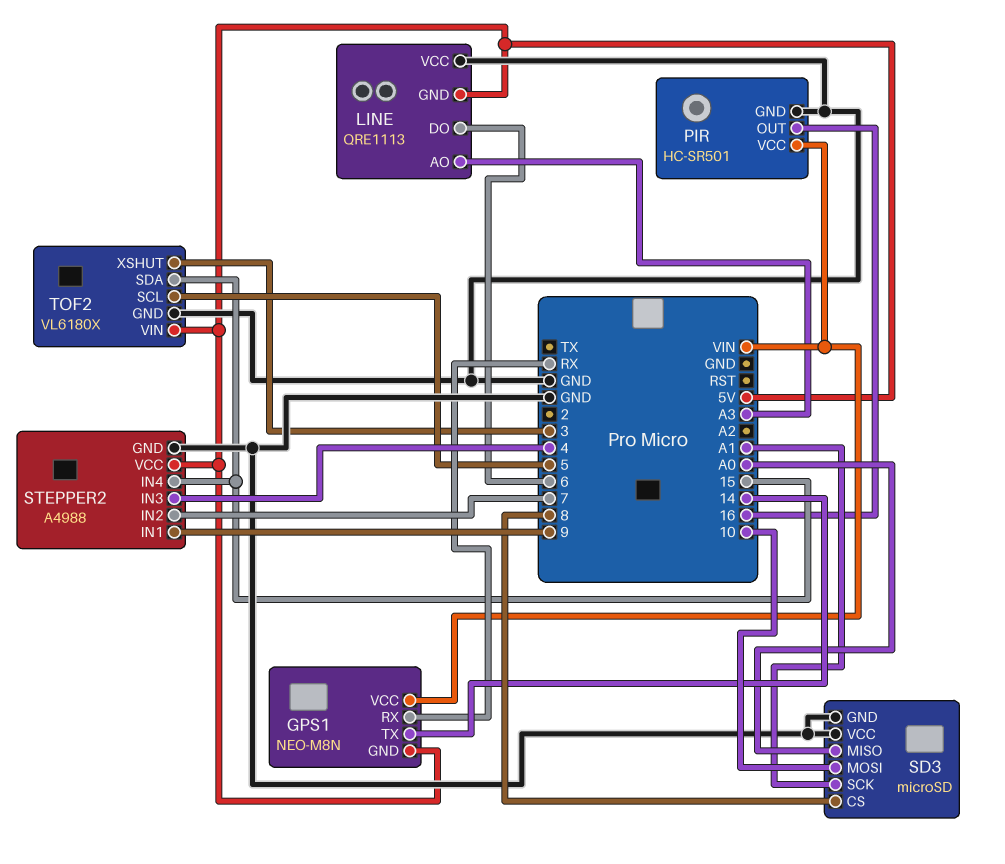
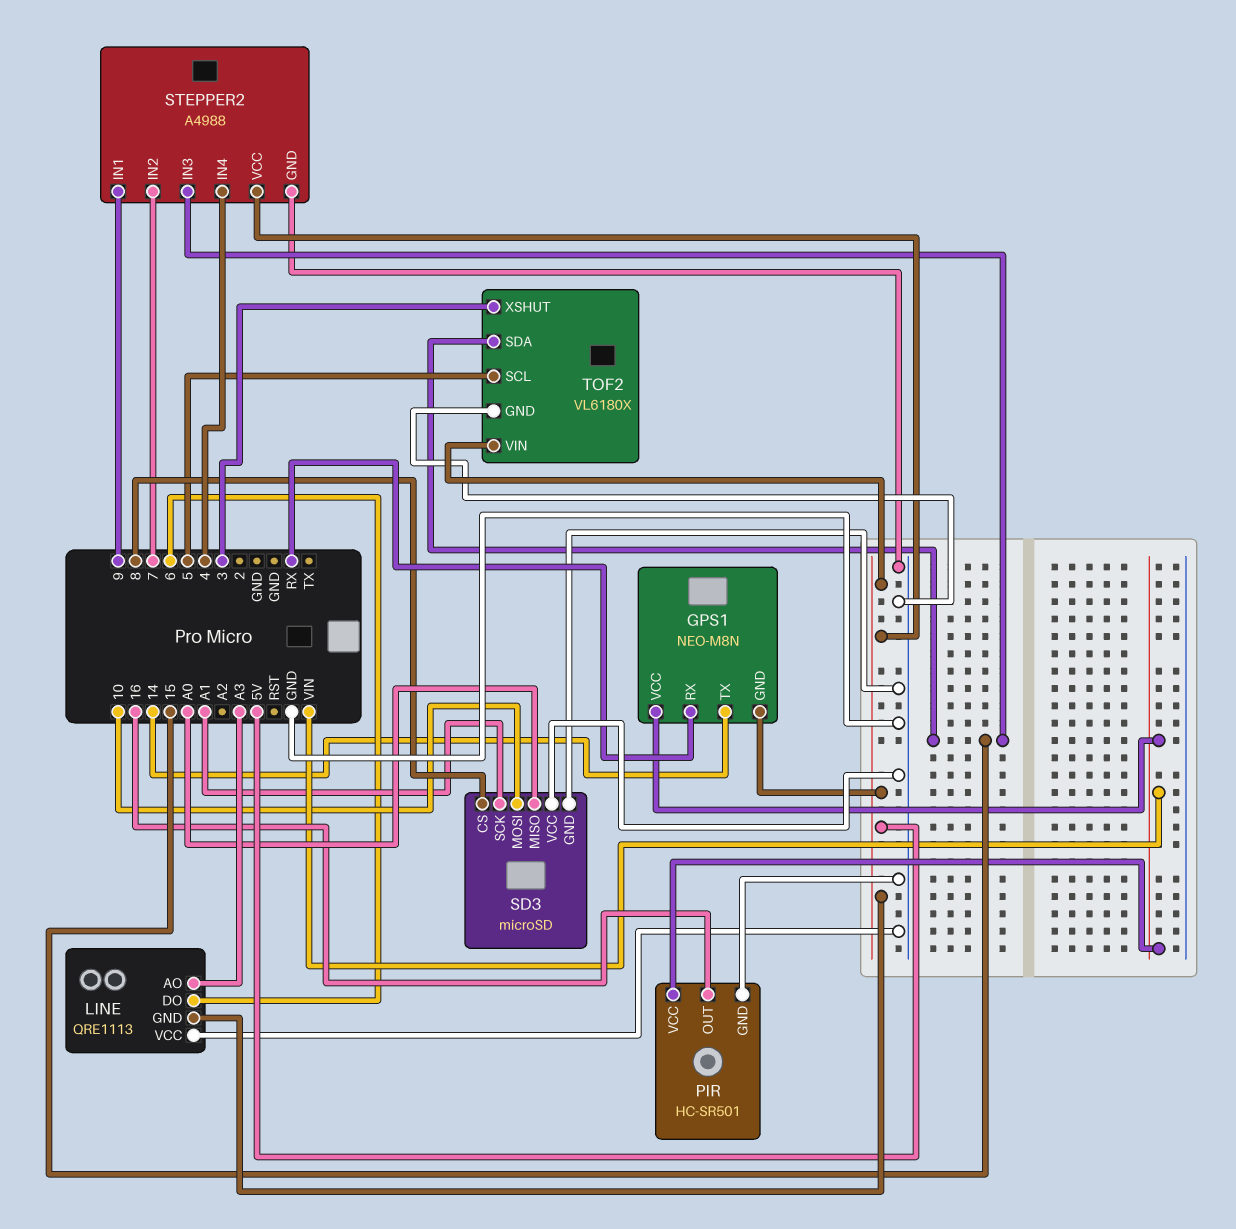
STEPPER2 pin IN3: 4 -> 15
STEPPER2 pin IN4: 15 -> 4

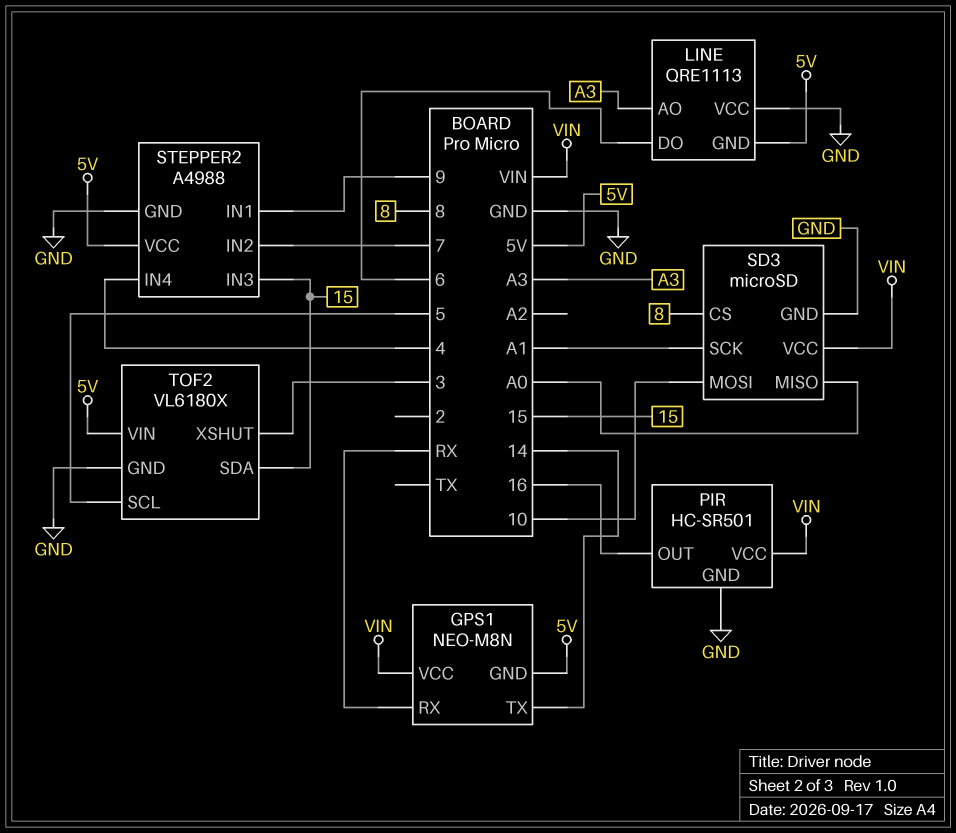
SD3 pin VCC: GND -> VIN

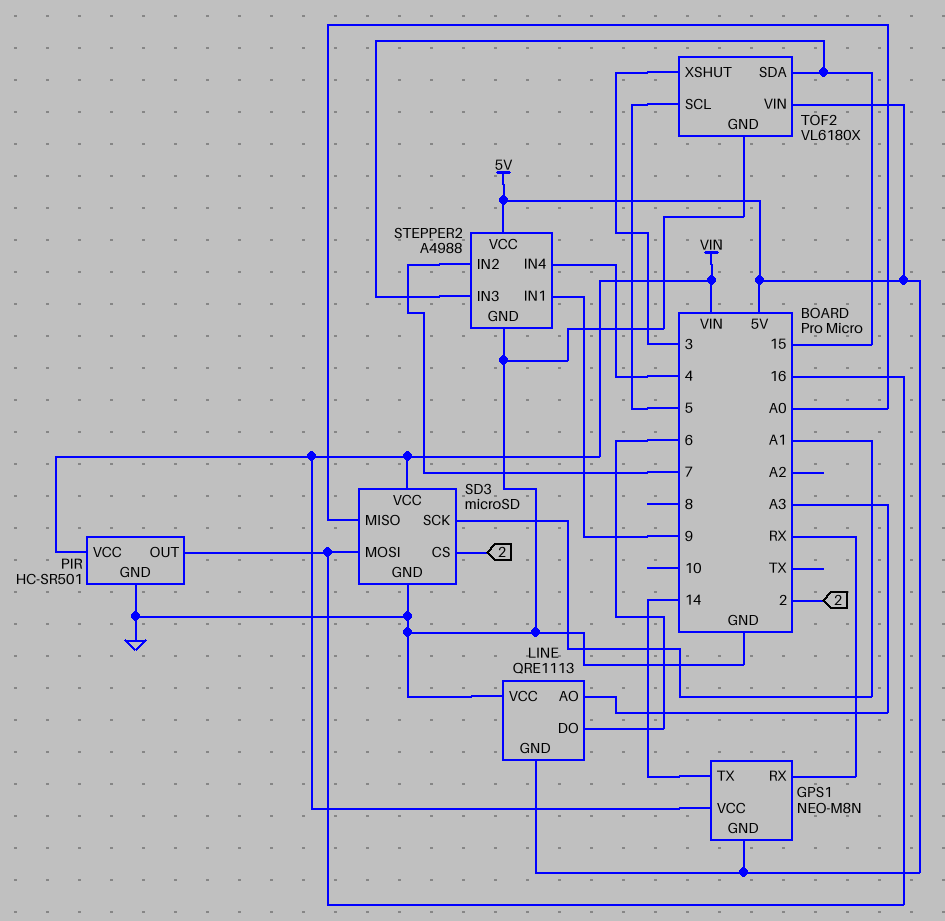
SD3 pin CS: 8 -> 2
SD3 pin MOSI: 10 -> 16

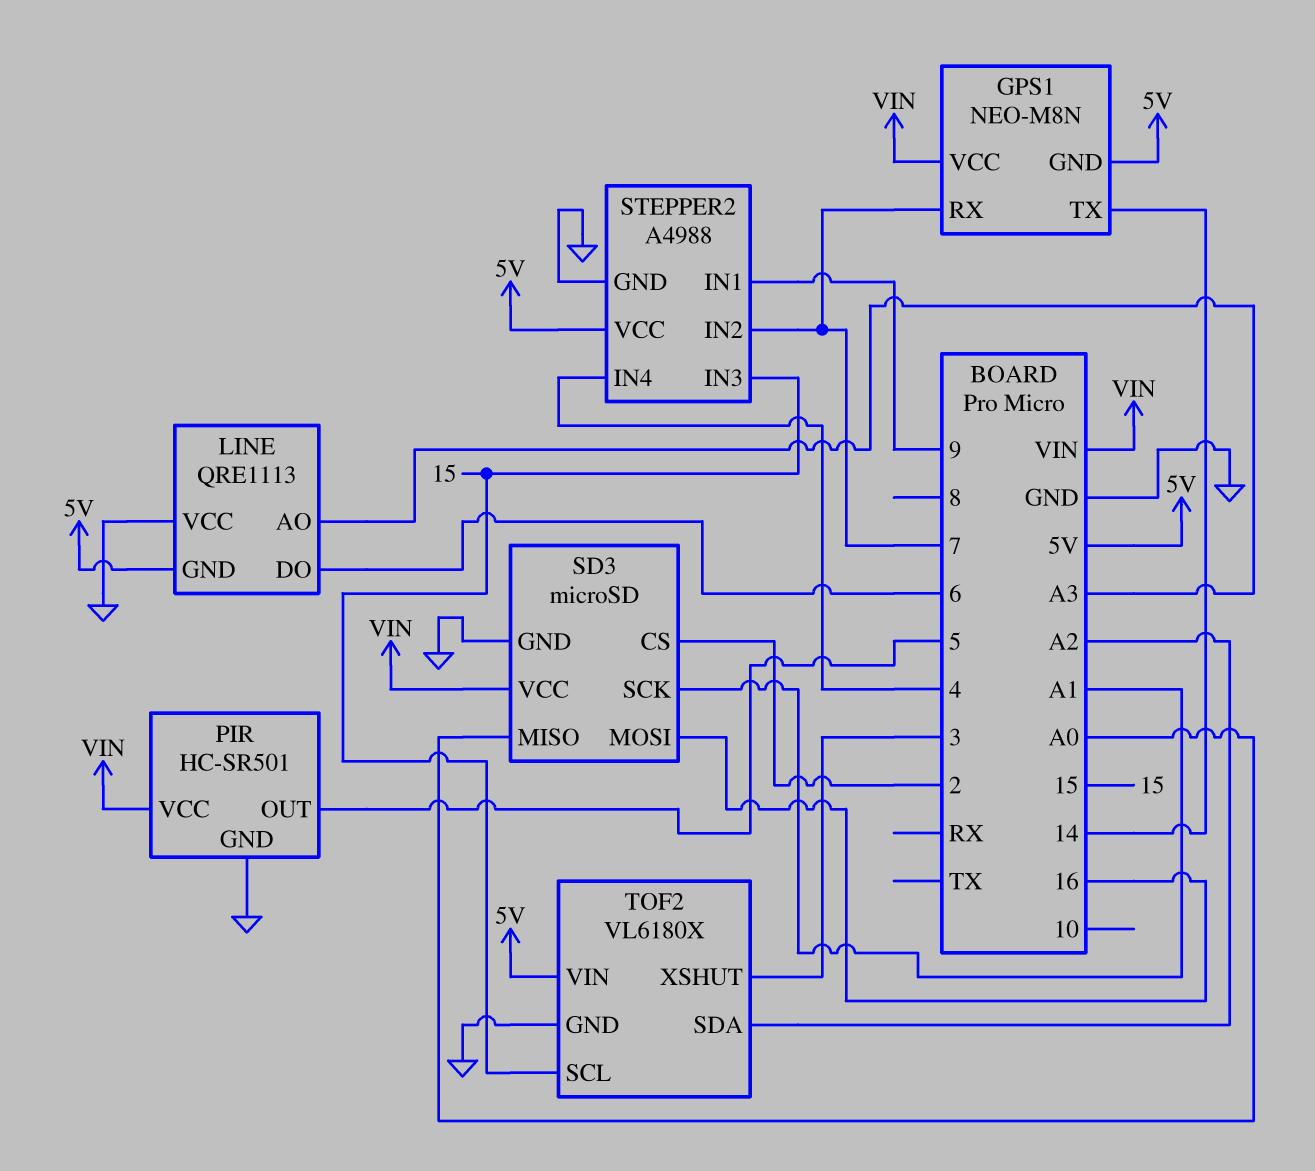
GPS1 pin RX: RX -> 7
PIR pin OUT: 16 -> 5
TOF2 pin SCL: 5 -> 15
TOF2 pin SDA: 15 -> A2

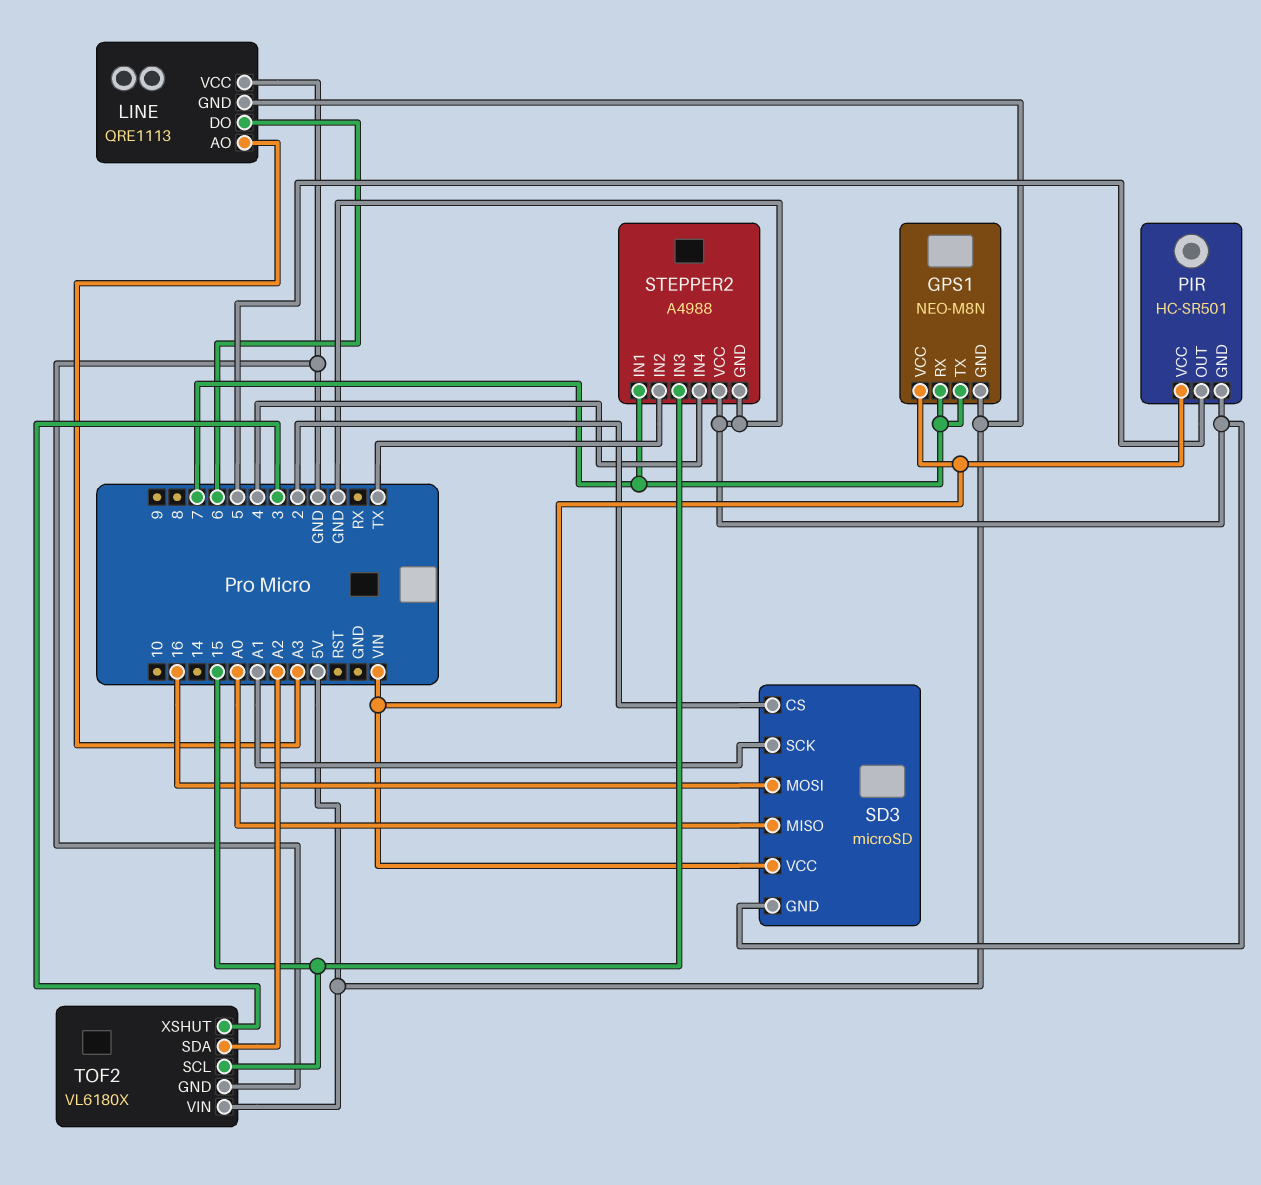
GPS1 pin TX: 14 -> 7
STEPPER2 pin IN1: 9 -> 7
STEPPER2 pin IN2: 7 -> TX
STEPPER2 pin VCC: 5V -> GND

